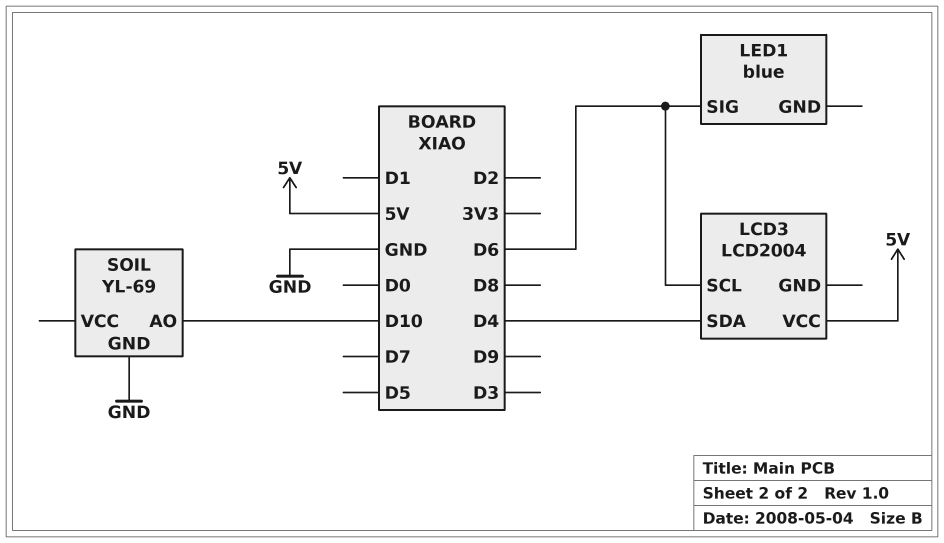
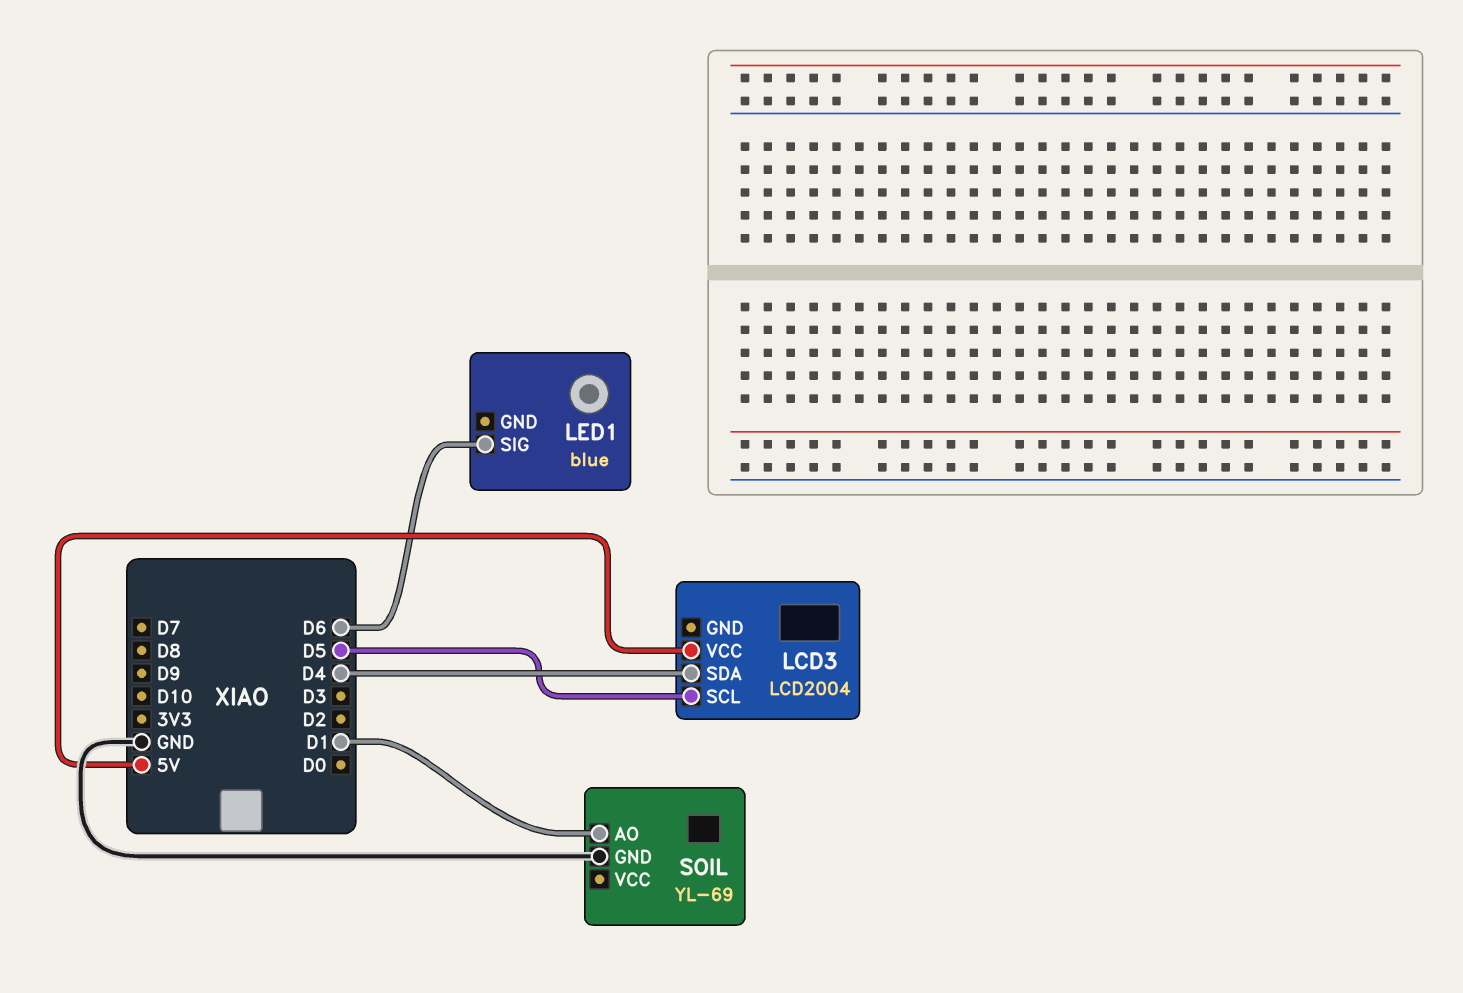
LCD3 pin SCL: D6 -> D5
SOIL pin AO: D10 -> D1

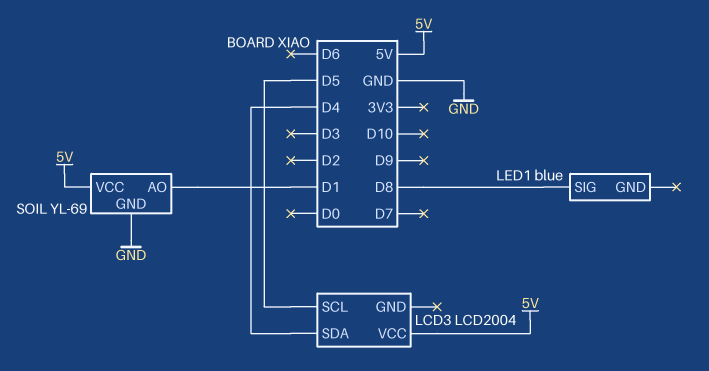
LED1 pin SIG: D6 -> D8
SOIL pin VCC: none -> 5V

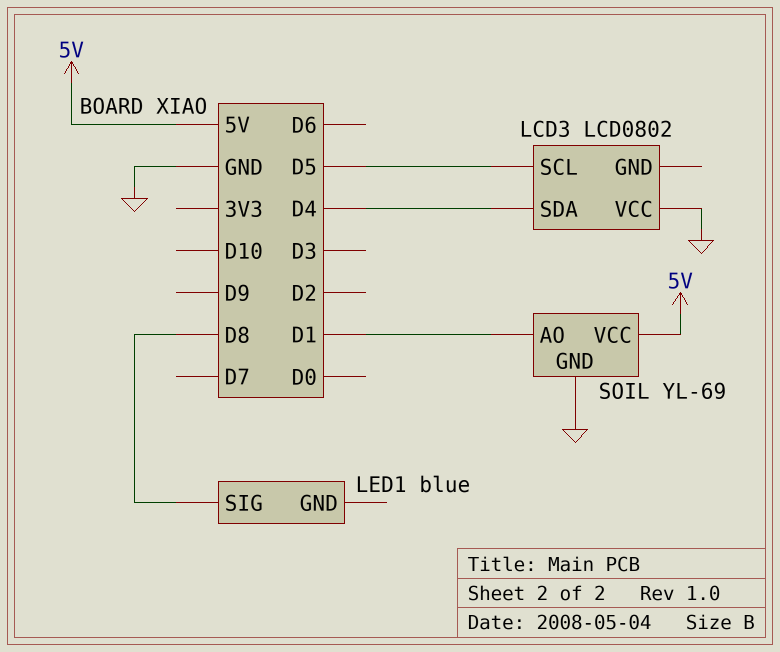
LCD3: LCD2004 -> LCD0802
LCD3 pin VCC: 5V -> GND

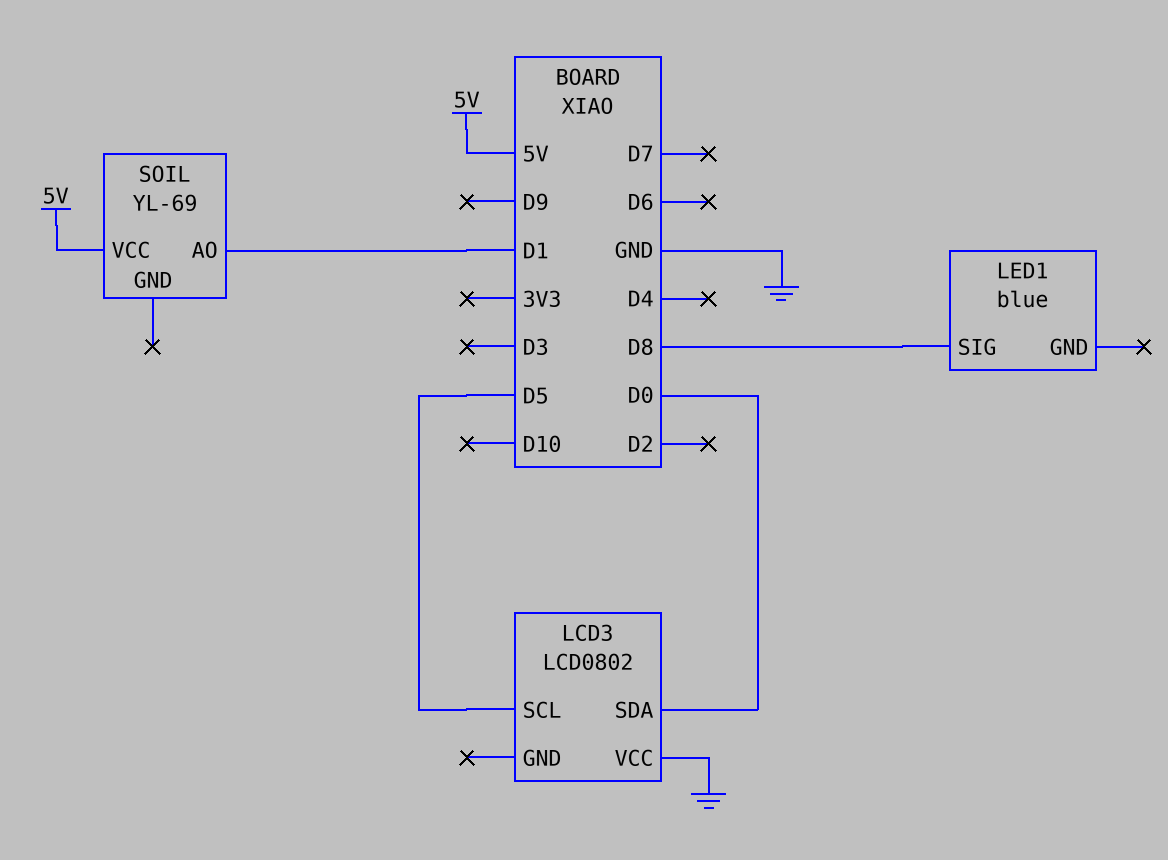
LCD3 pin SDA: D4 -> D0
SOIL pin GND: GND -> none

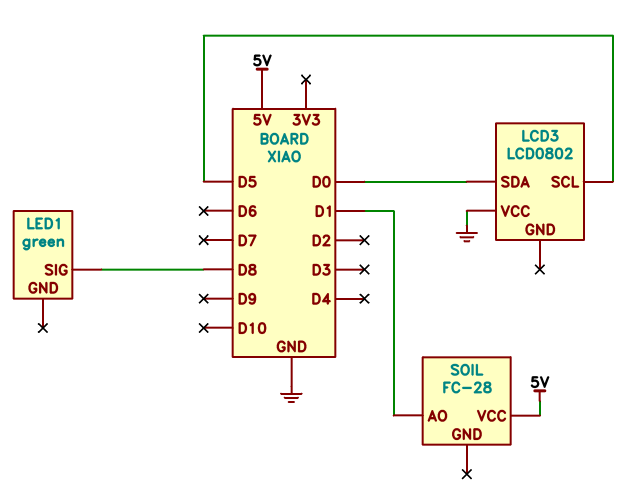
LED1: blue -> green
SOIL: YL-69 -> FC-28

